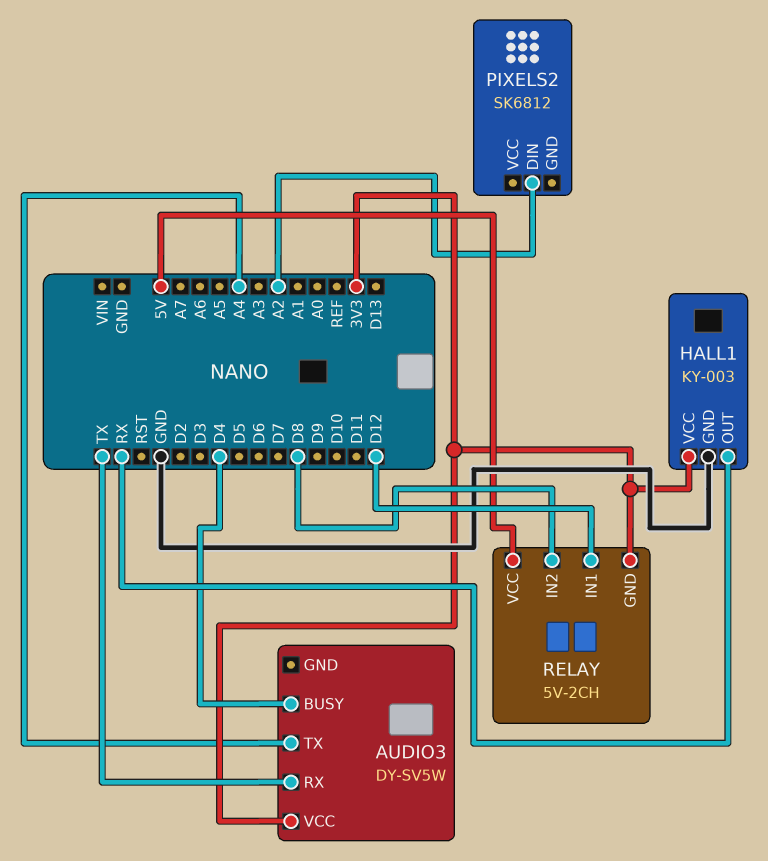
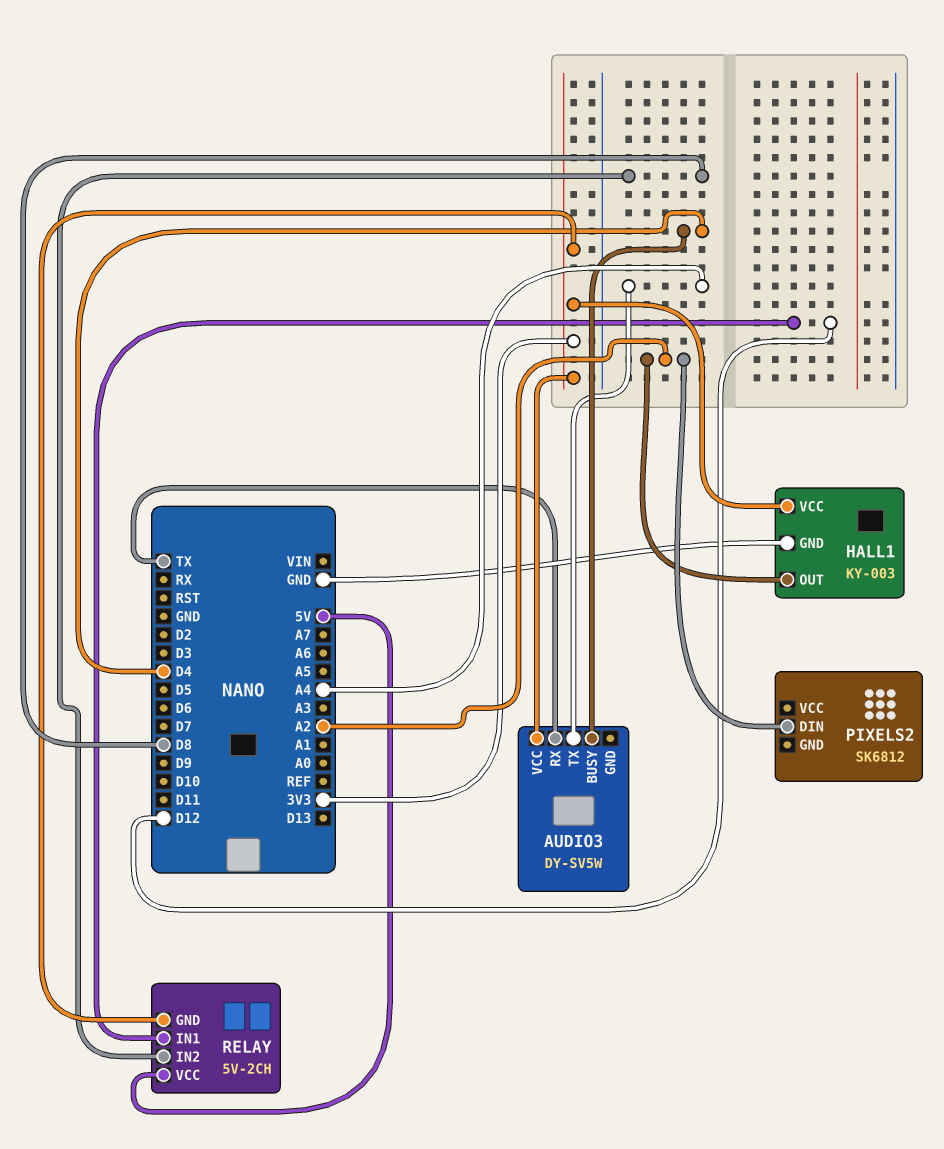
HALL1 pin OUT: RX -> A2

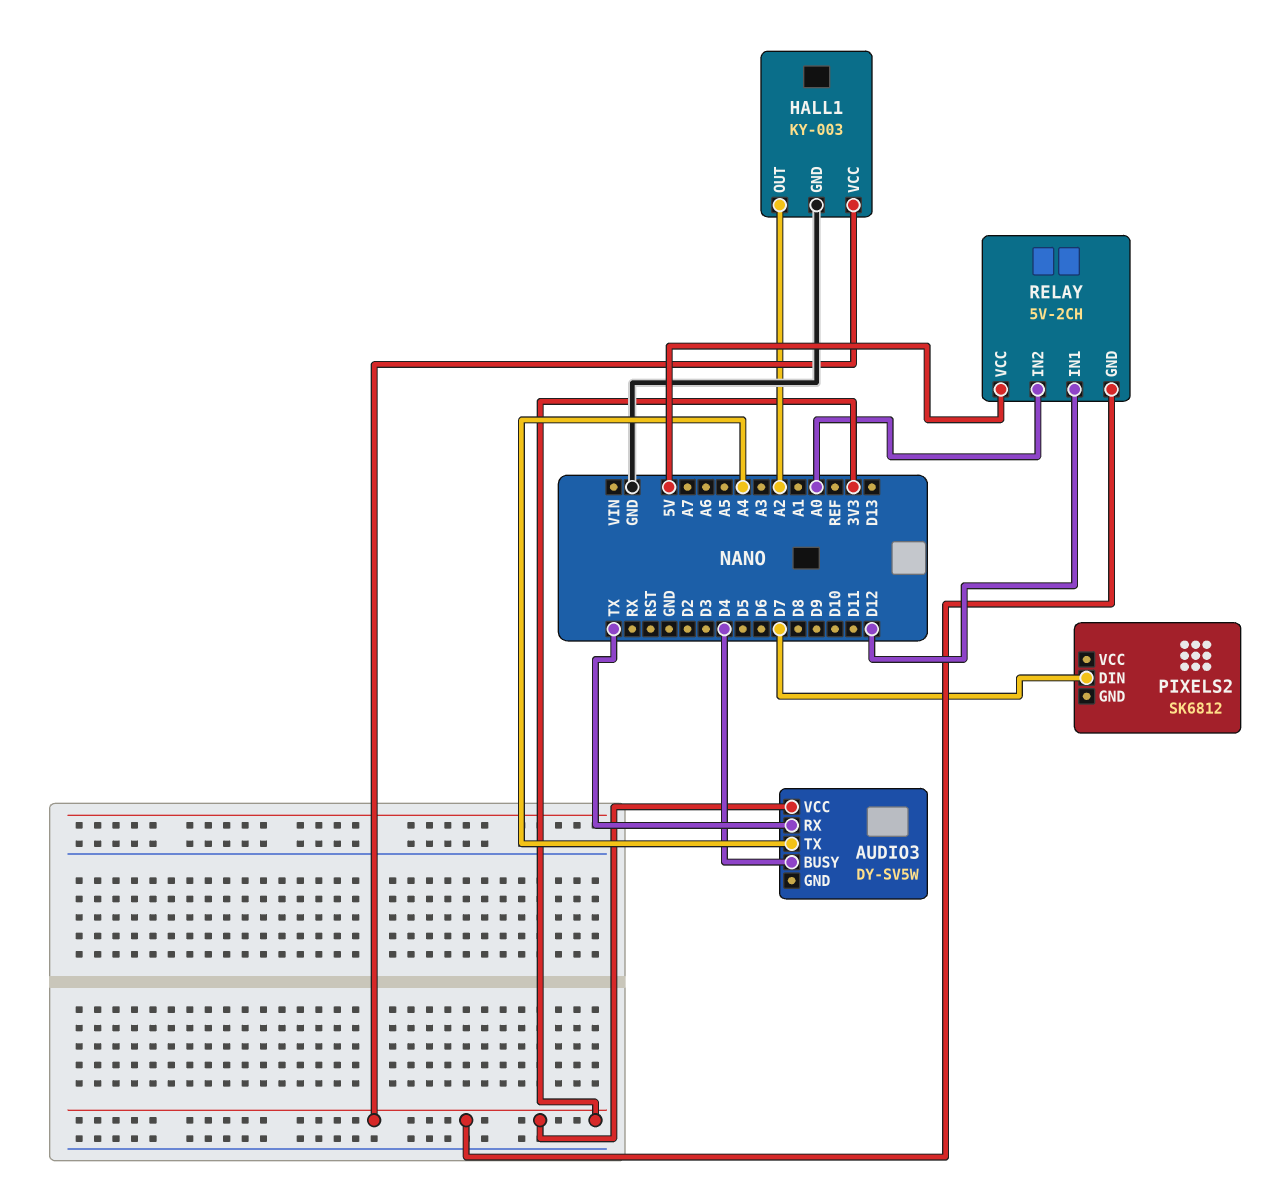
PIXELS2 pin DIN: A2 -> D7
RELAY pin IN2: D8 -> A0

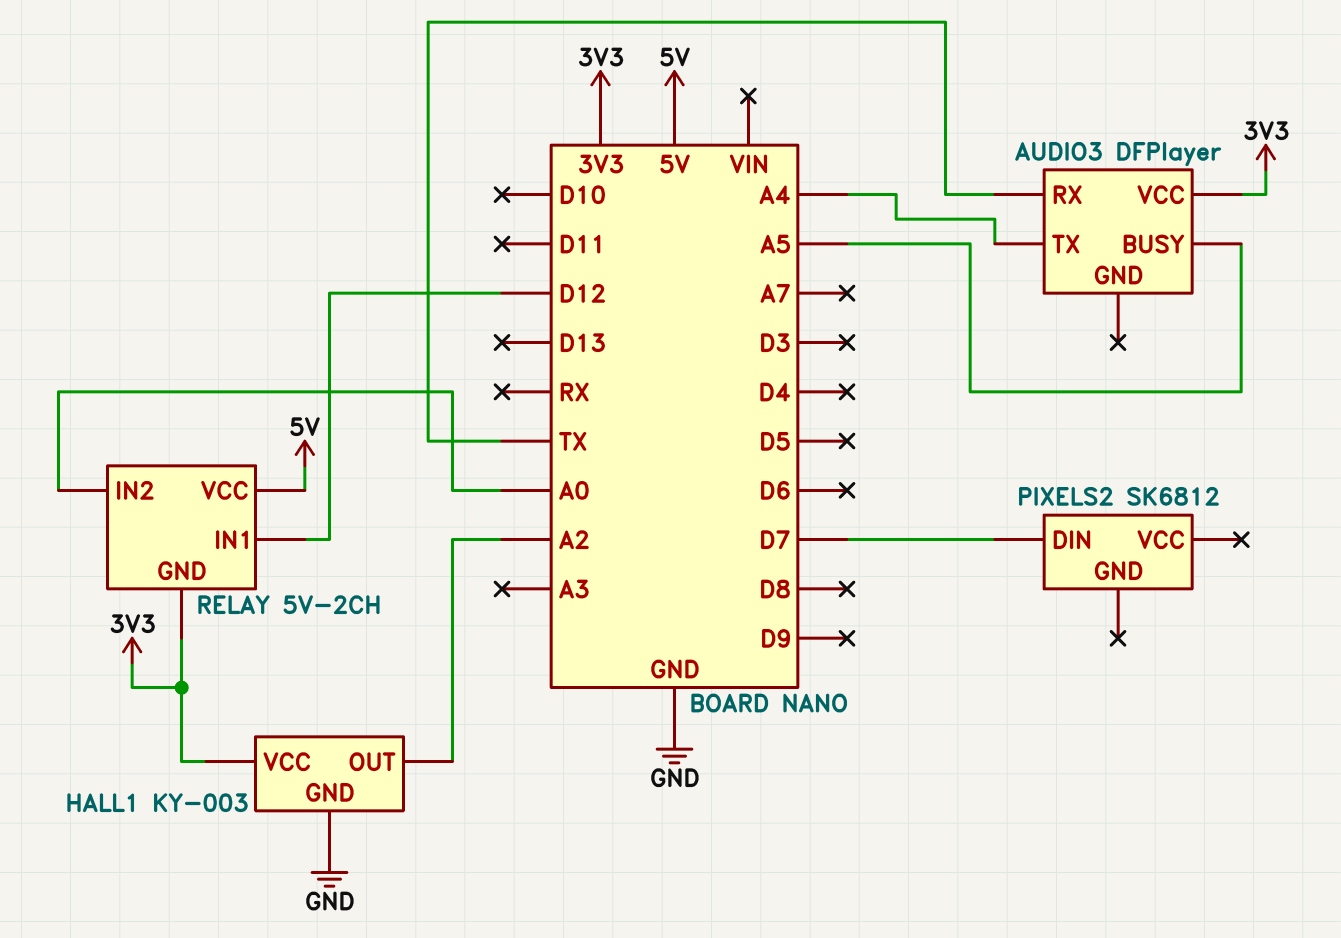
AUDIO3: DY-SV5W -> DFPlayer
AUDIO3 pin BUSY: D4 -> A5

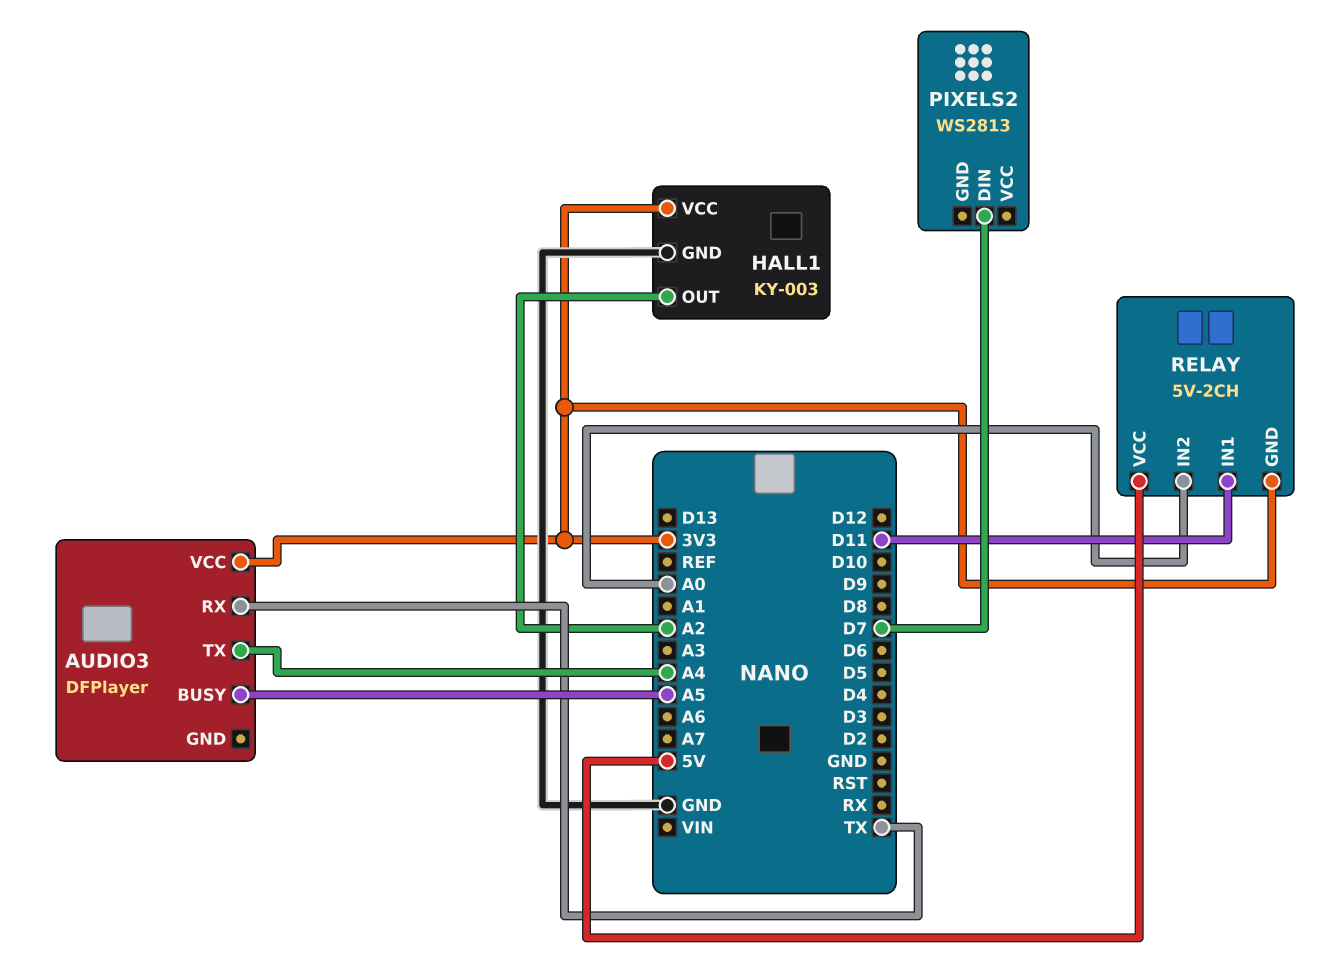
PIXELS2: SK6812 -> WS2813
RELAY pin IN1: D12 -> D11

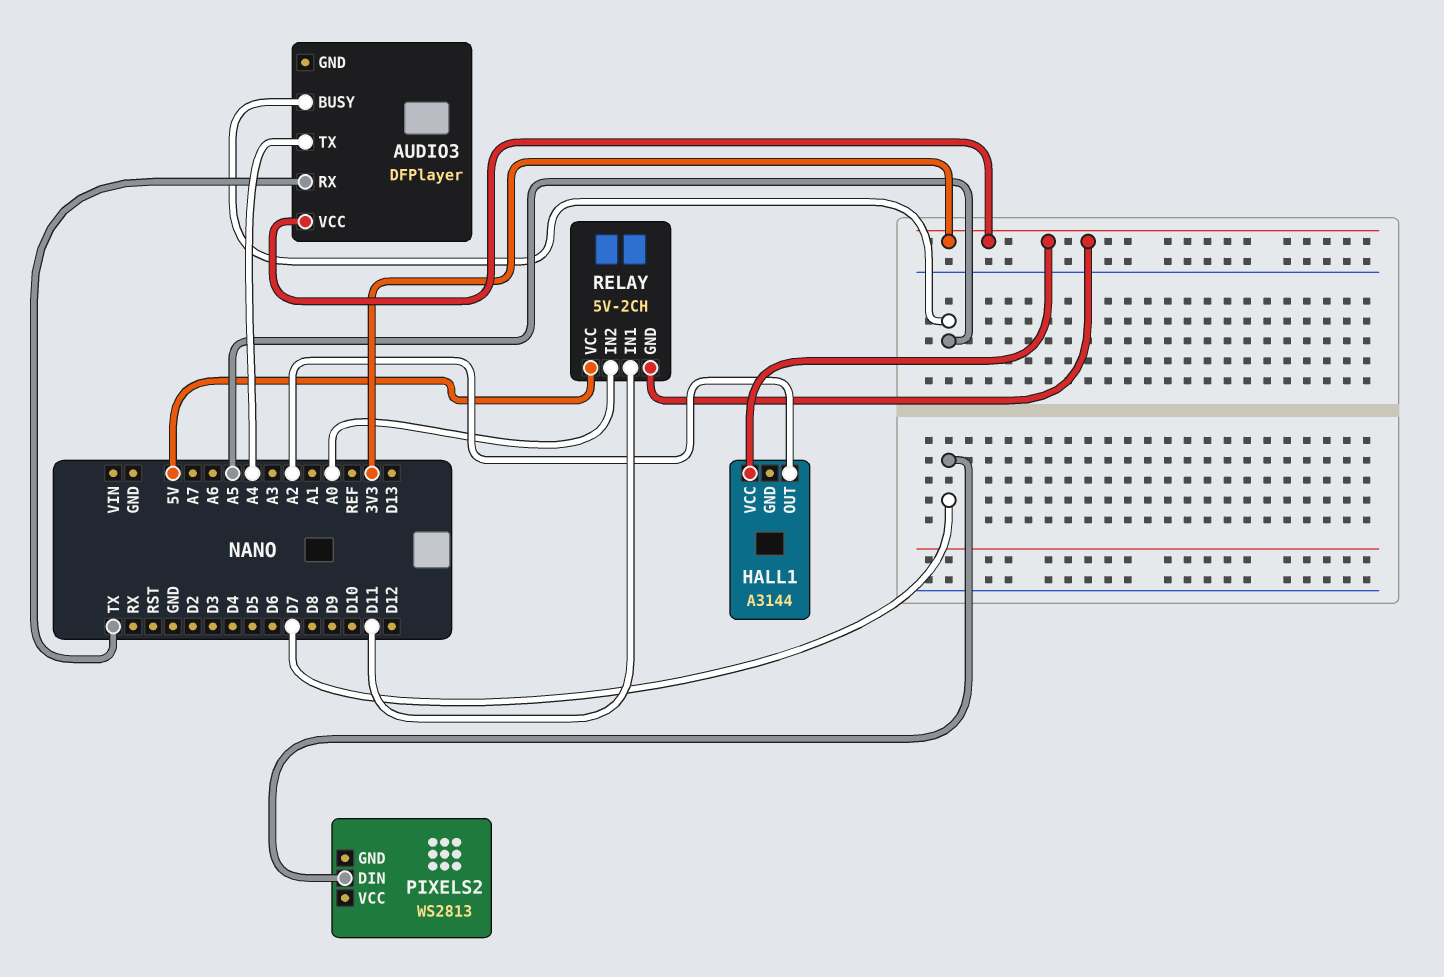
HALL1: KY-003 -> A3144
HALL1 pin GND: GND -> none

